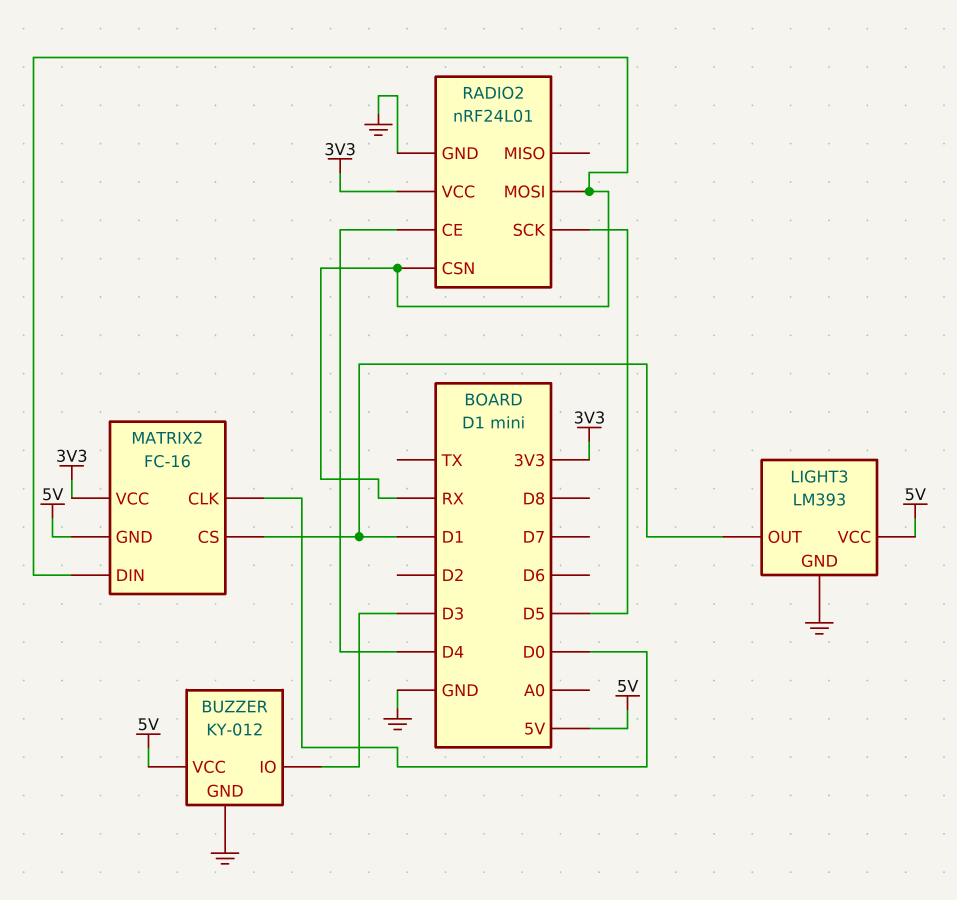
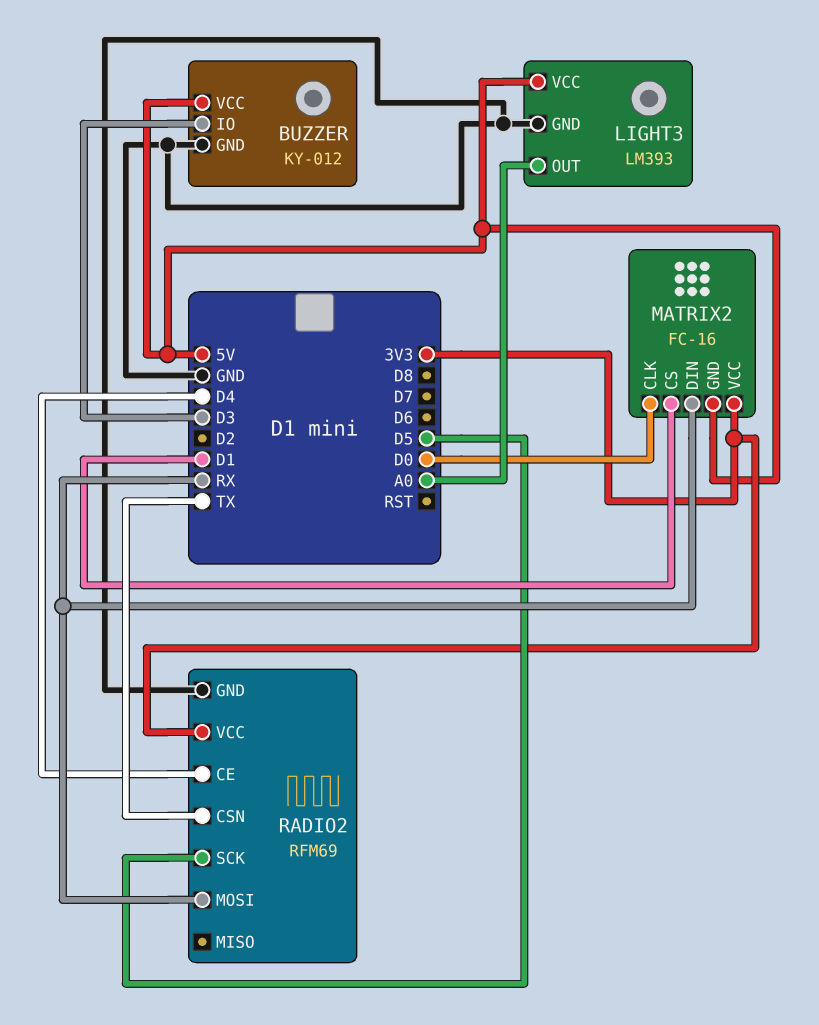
LIGHT3 pin OUT: D1 -> A0
RADIO2: nRF24L01 -> RFM69
RADIO2 pin CSN: RX -> TX

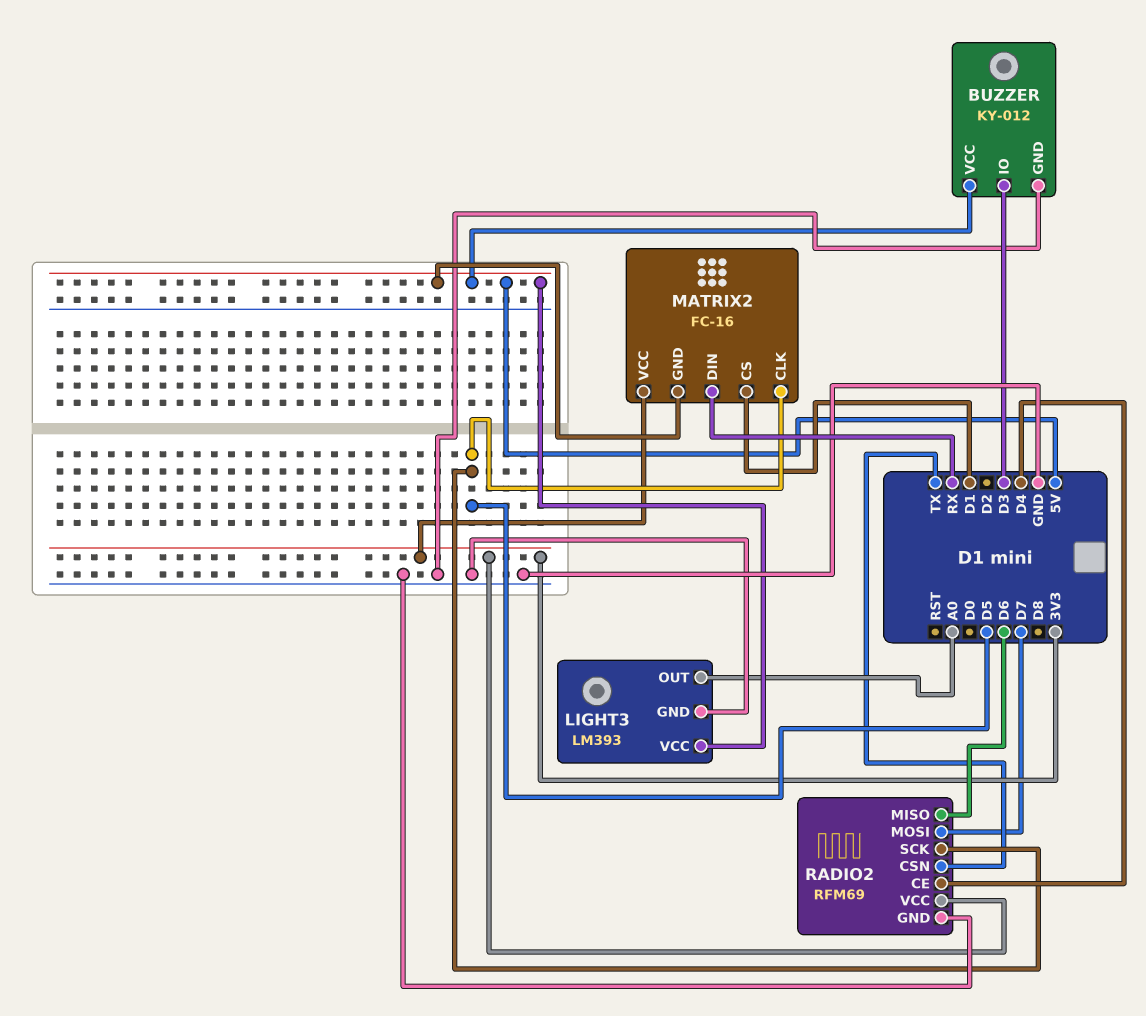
MATRIX2 pin CLK: D0 -> D5
RADIO2 pin MISO: none -> D6
RADIO2 pin MOSI: RX -> D7

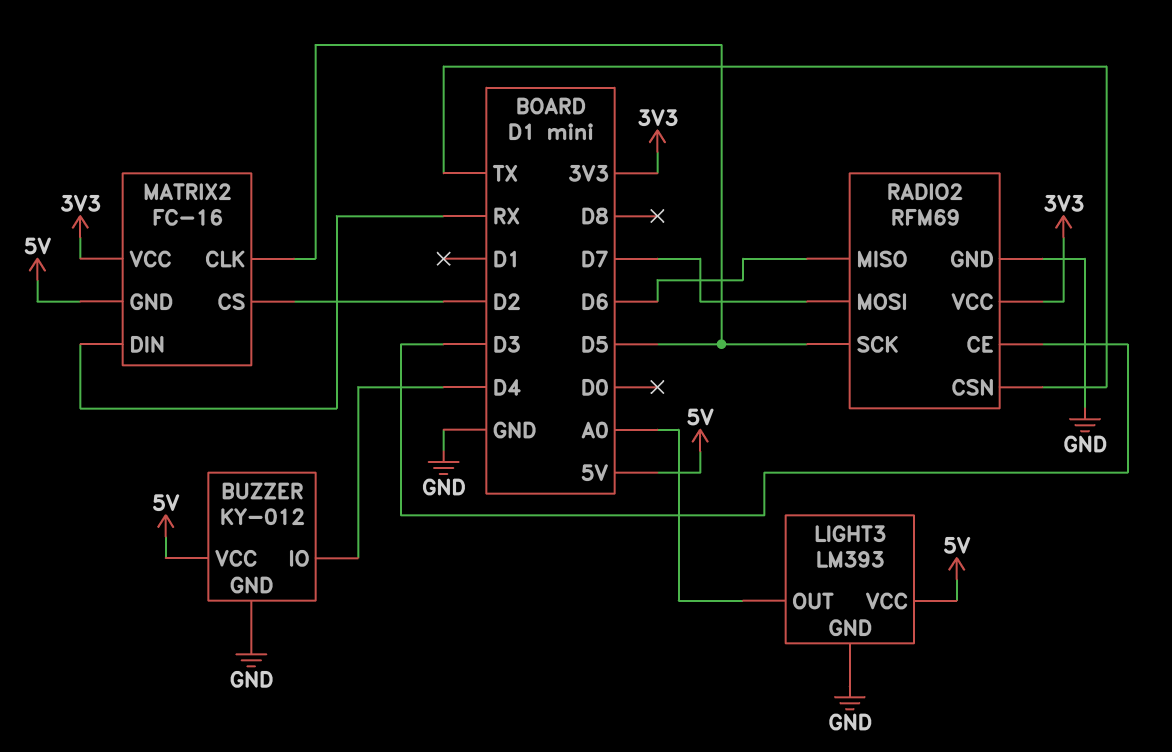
BUZZER pin IO: D3 -> D4
MATRIX2 pin CS: D1 -> D2
RADIO2 pin CE: D4 -> D3

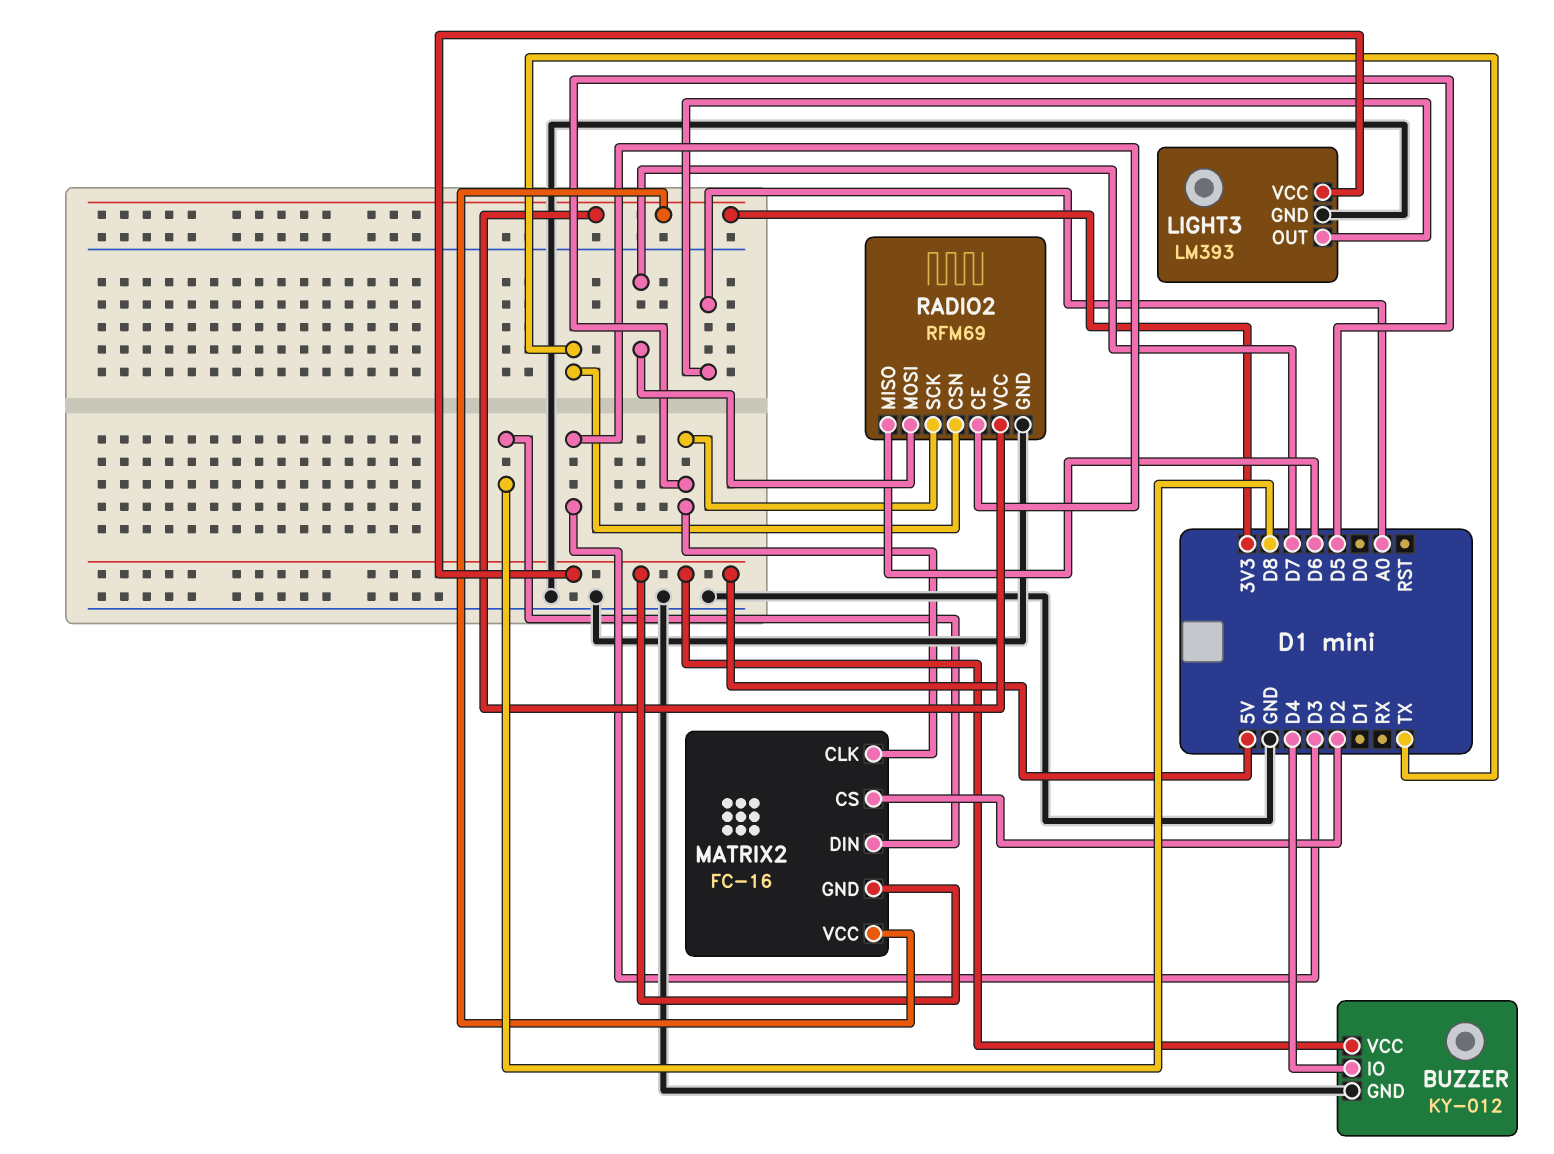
MATRIX2 pin DIN: RX -> D8

